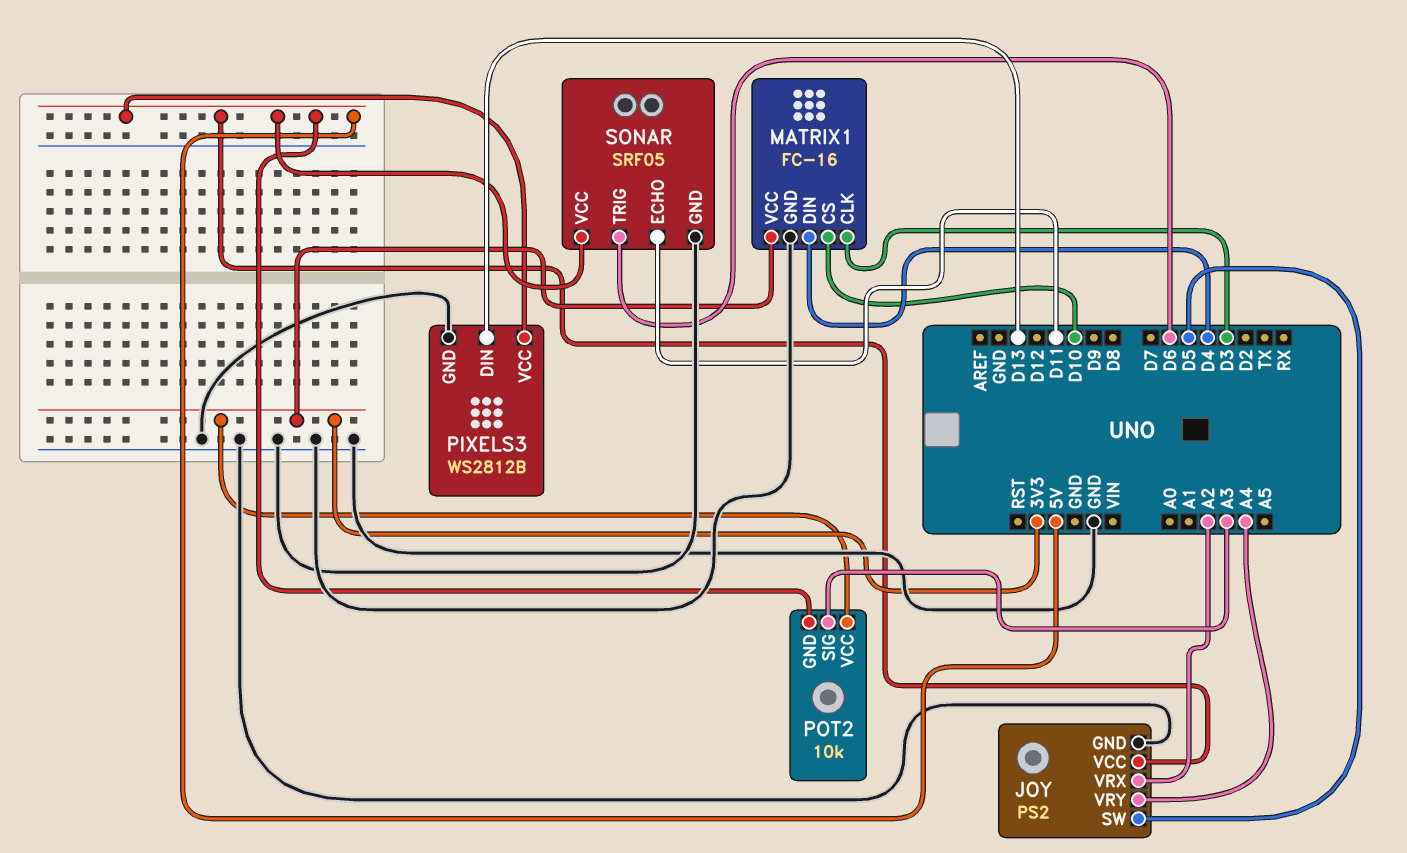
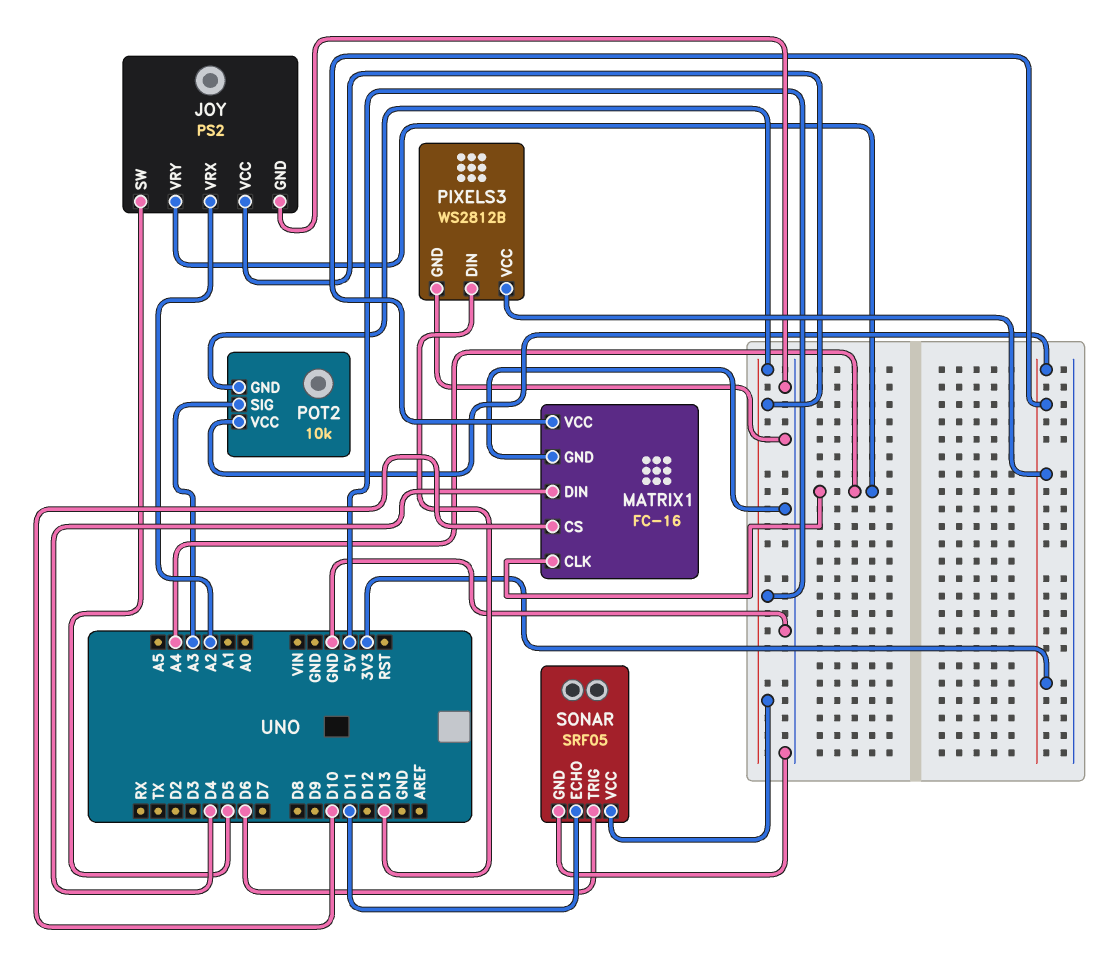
MATRIX1 pin CLK: D3 -> A4
PIXELS3 pin VCC: 5V -> 3V3

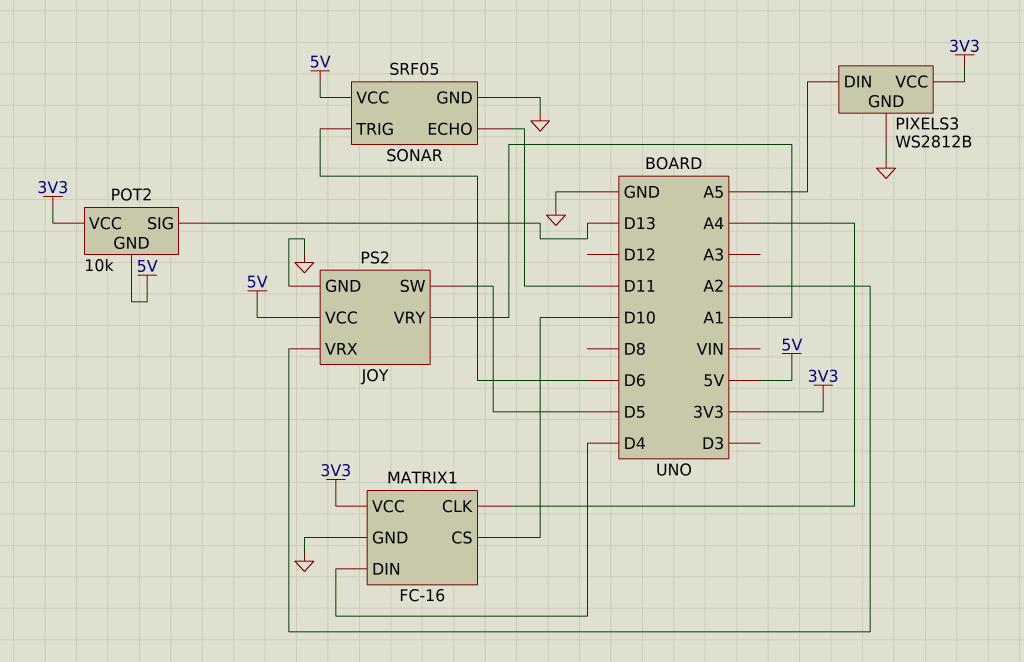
JOY pin VRY: A4 -> A1
PIXELS3 pin DIN: D13 -> A5
POT2 pin SIG: A3 -> D13

